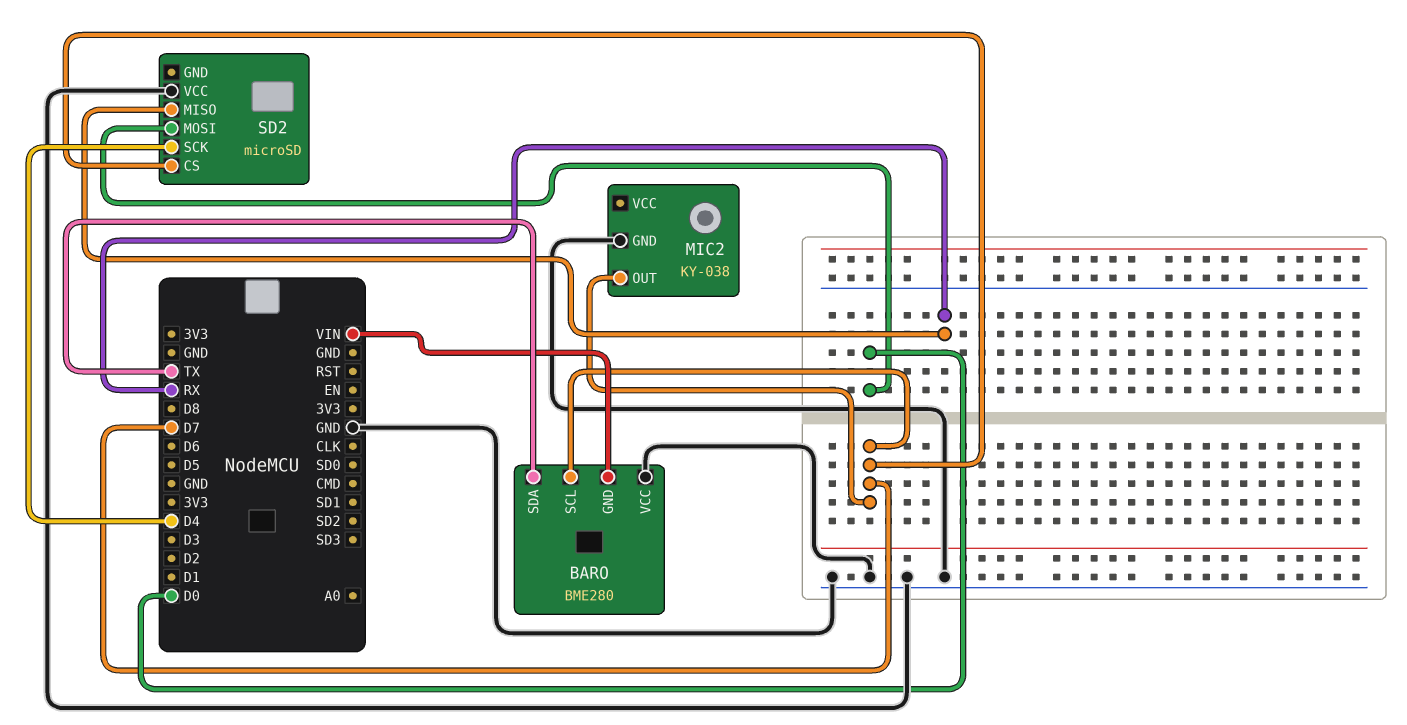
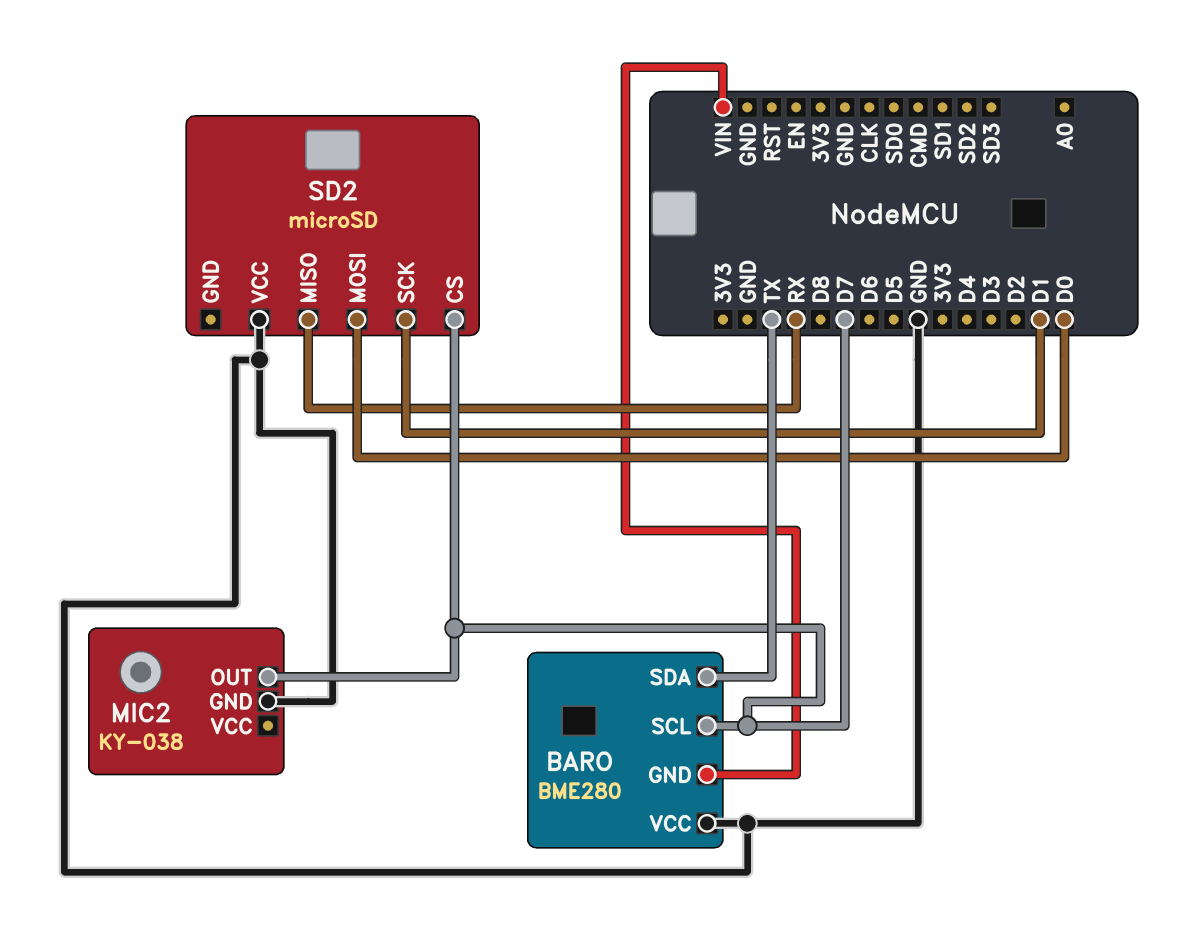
SD2 pin SCK: D4 -> D1

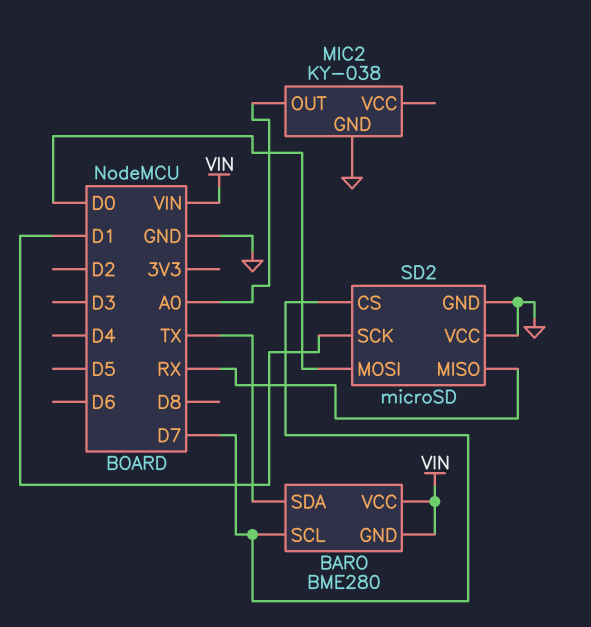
BARO pin VCC: GND -> VIN
MIC2 pin OUT: D7 -> A0
SD2 pin GND: none -> GND

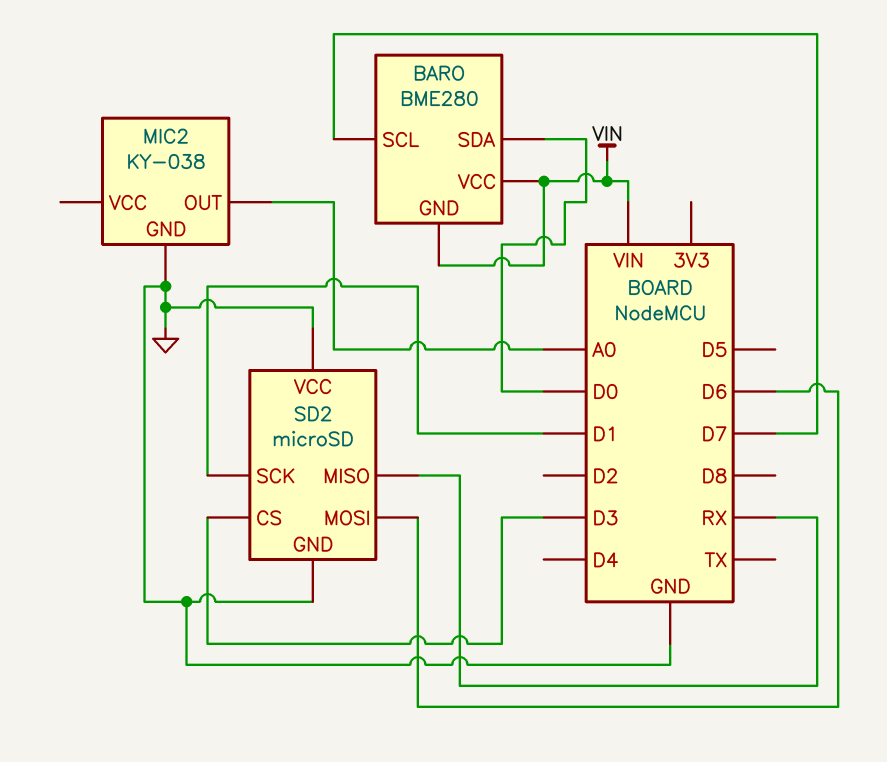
BARO pin SDA: TX -> D0
SD2 pin CS: D7 -> D3
SD2 pin MOSI: D0 -> D6

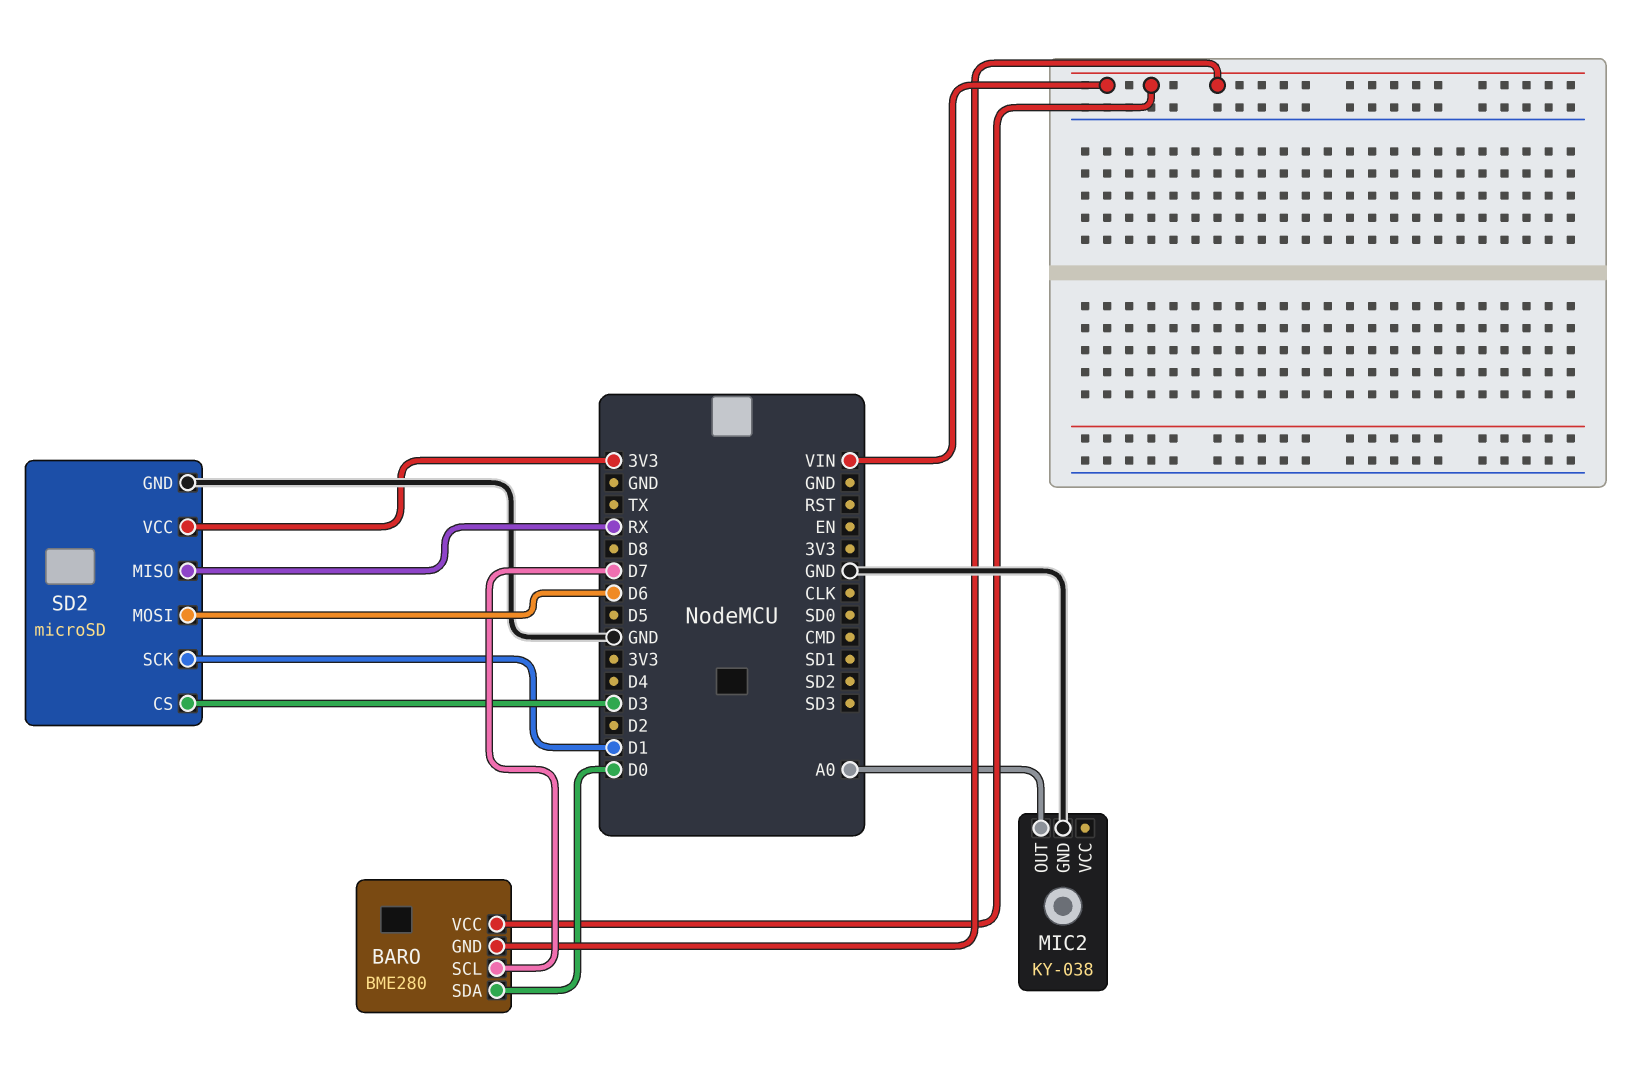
SD2 pin VCC: GND -> 3V3

